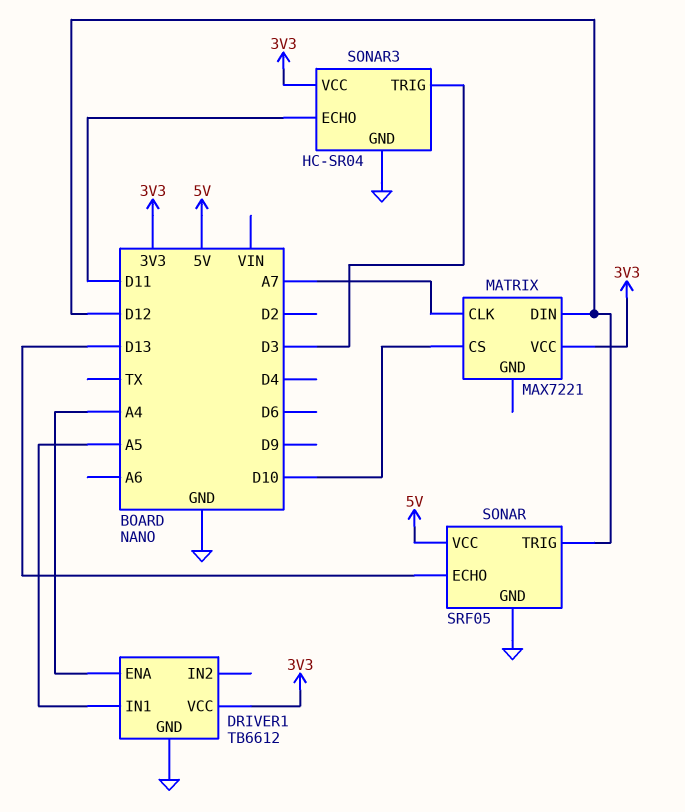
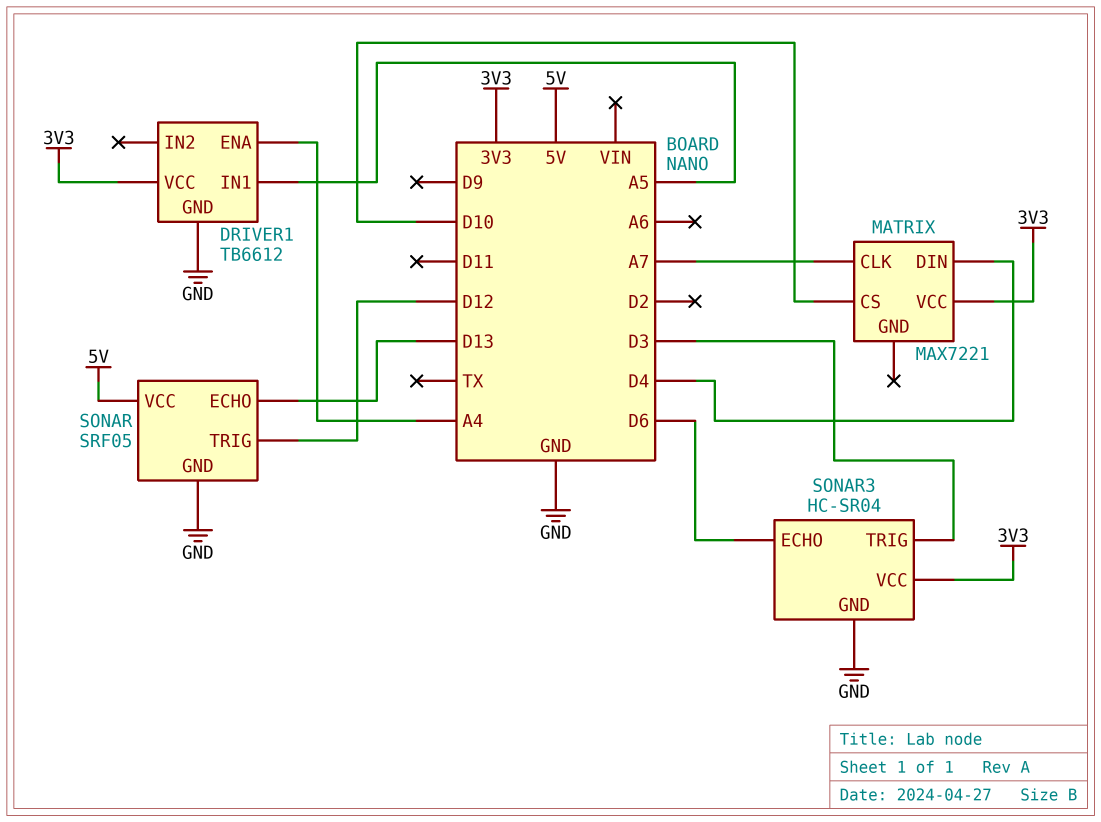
MATRIX pin DIN: D12 -> D4
SONAR3 pin ECHO: D11 -> D6

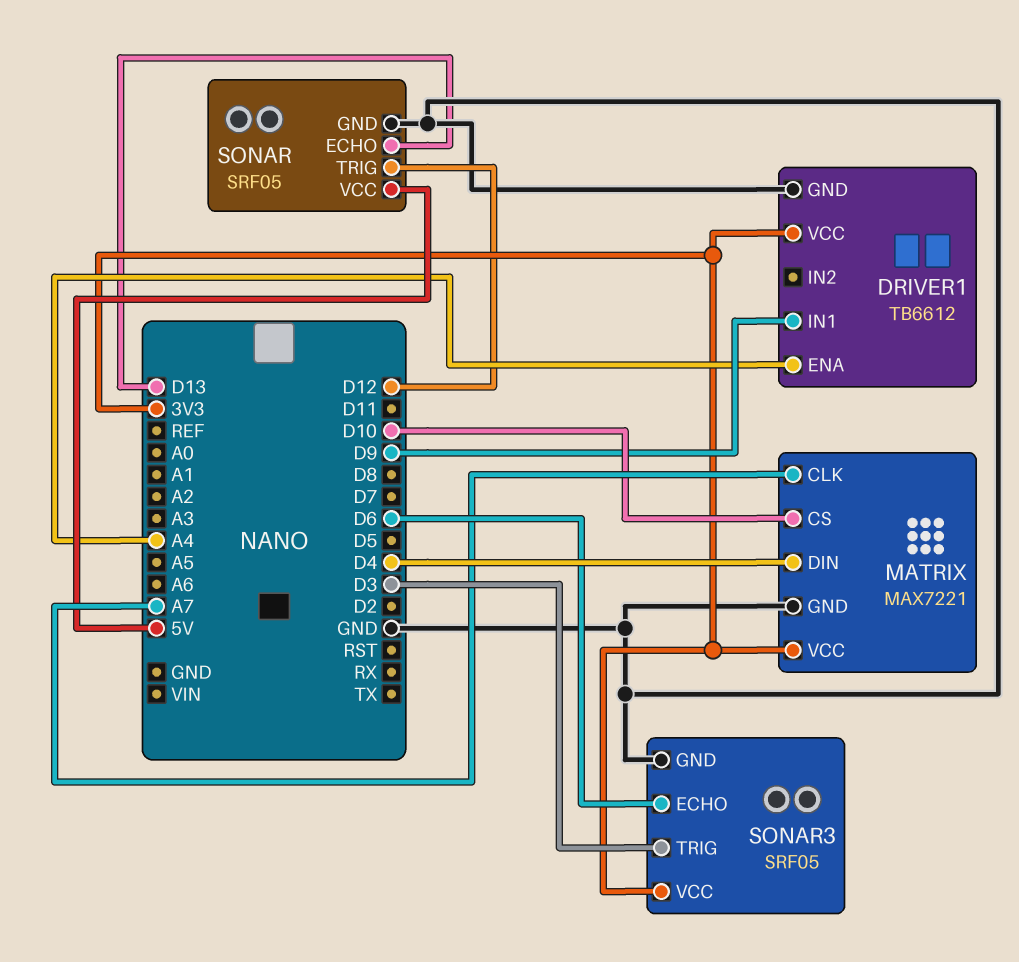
DRIVER1 pin IN1: A5 -> D9
MATRIX pin GND: none -> GND
SONAR3: HC-SR04 -> SRF05

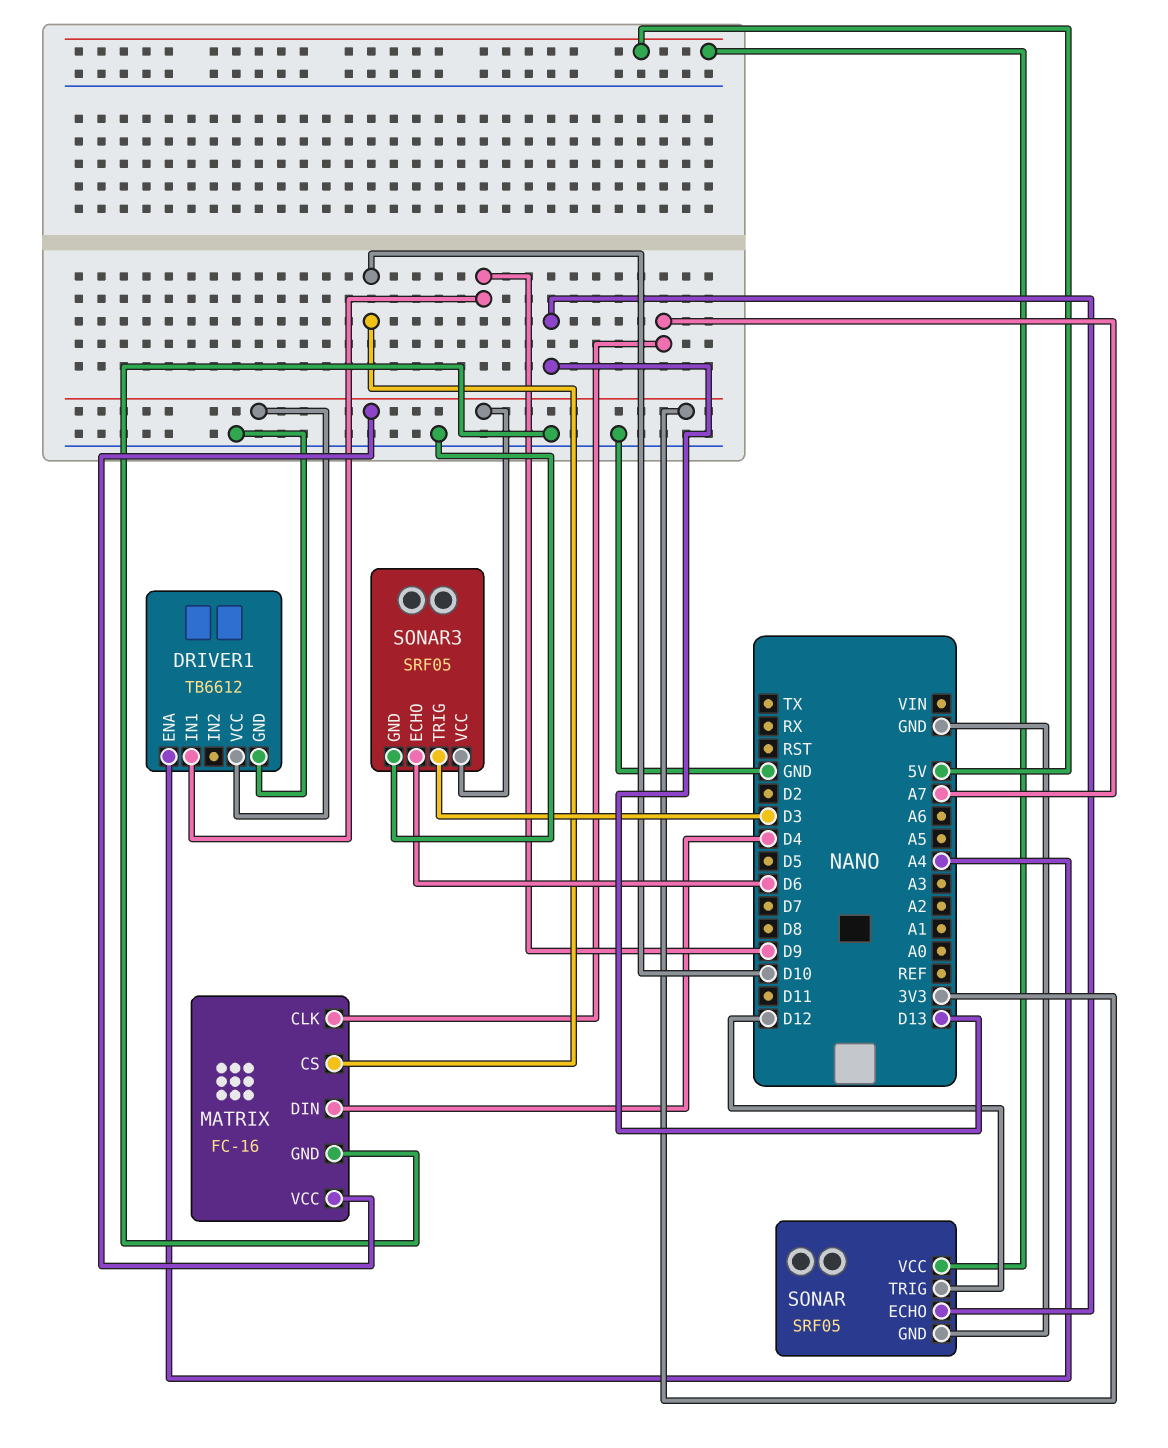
MATRIX: MAX7221 -> FC-16

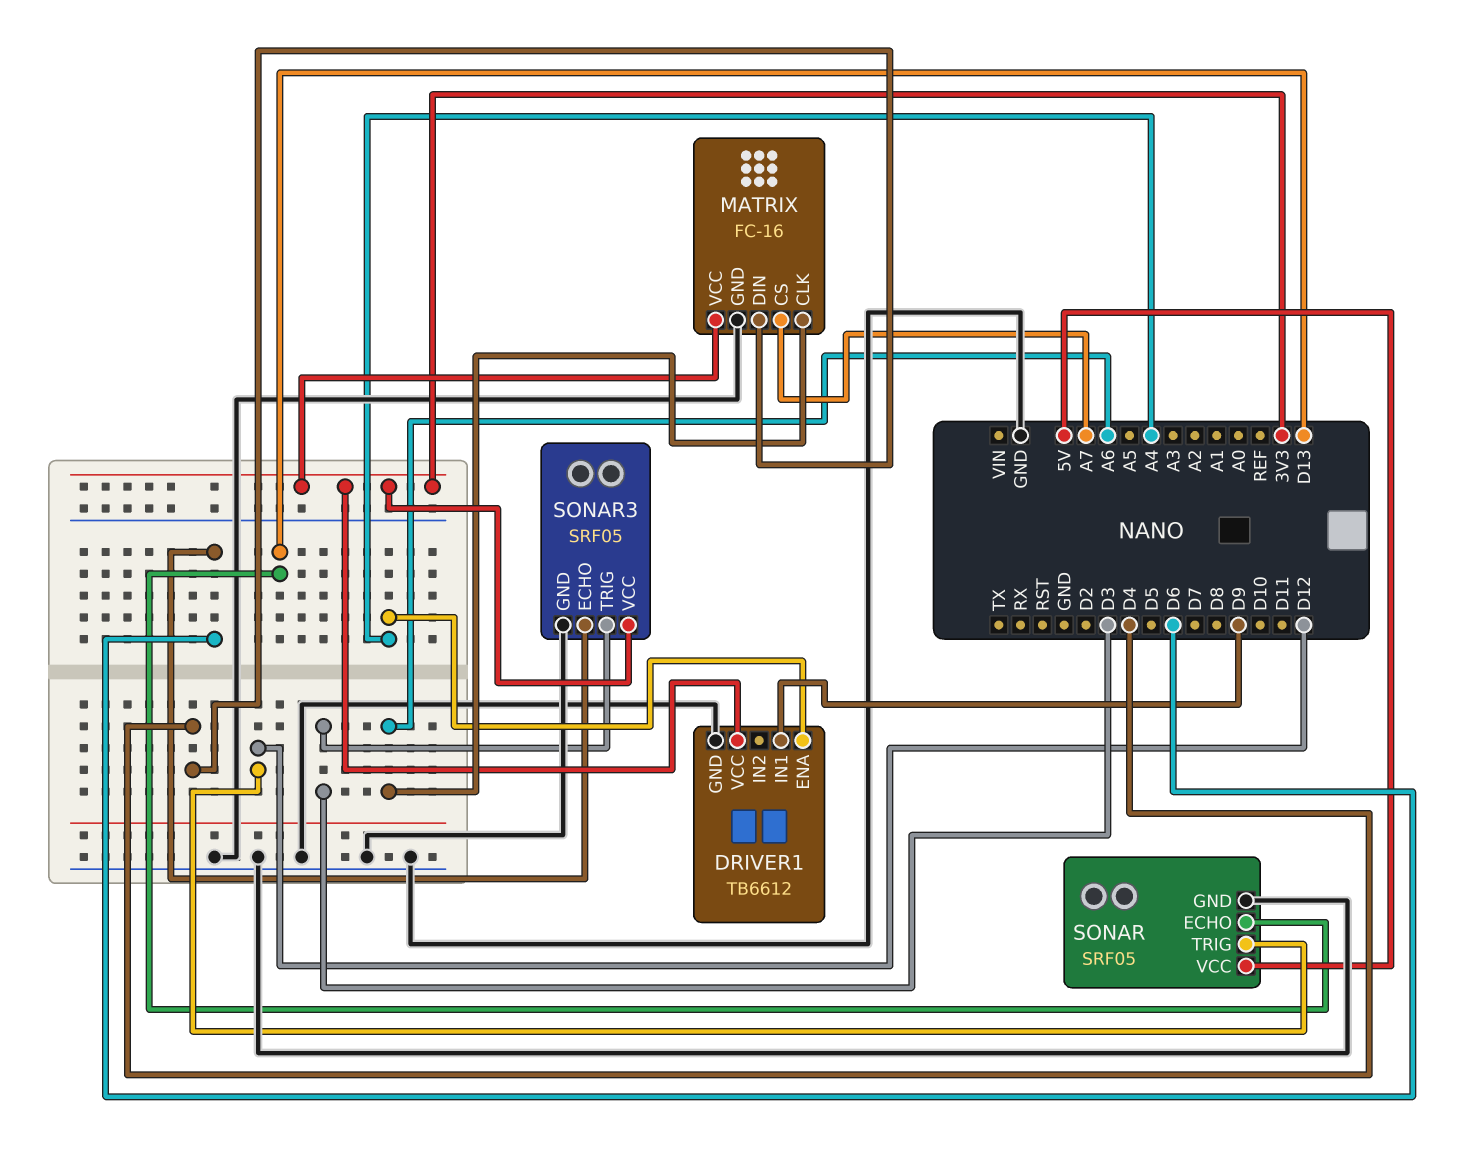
MATRIX pin CLK: A7 -> A6
MATRIX pin CS: D10 -> A7

